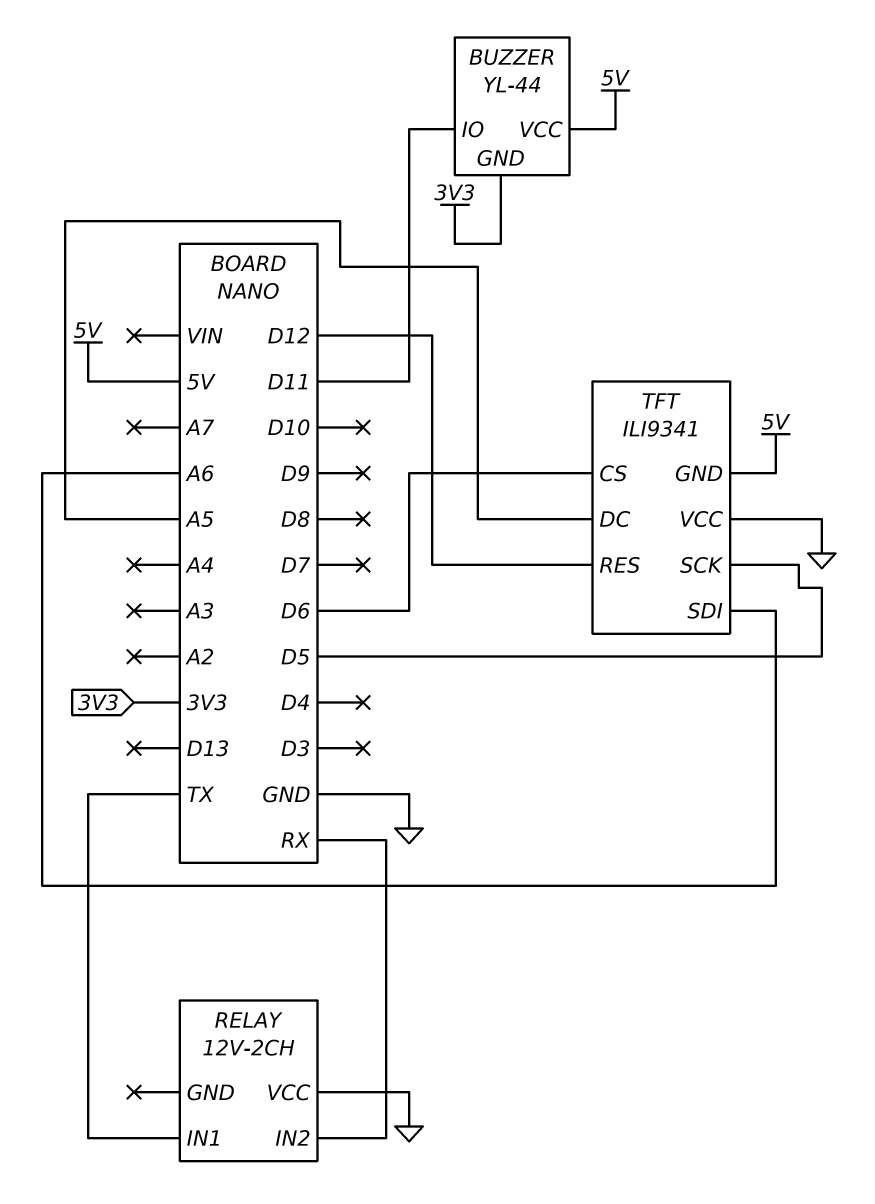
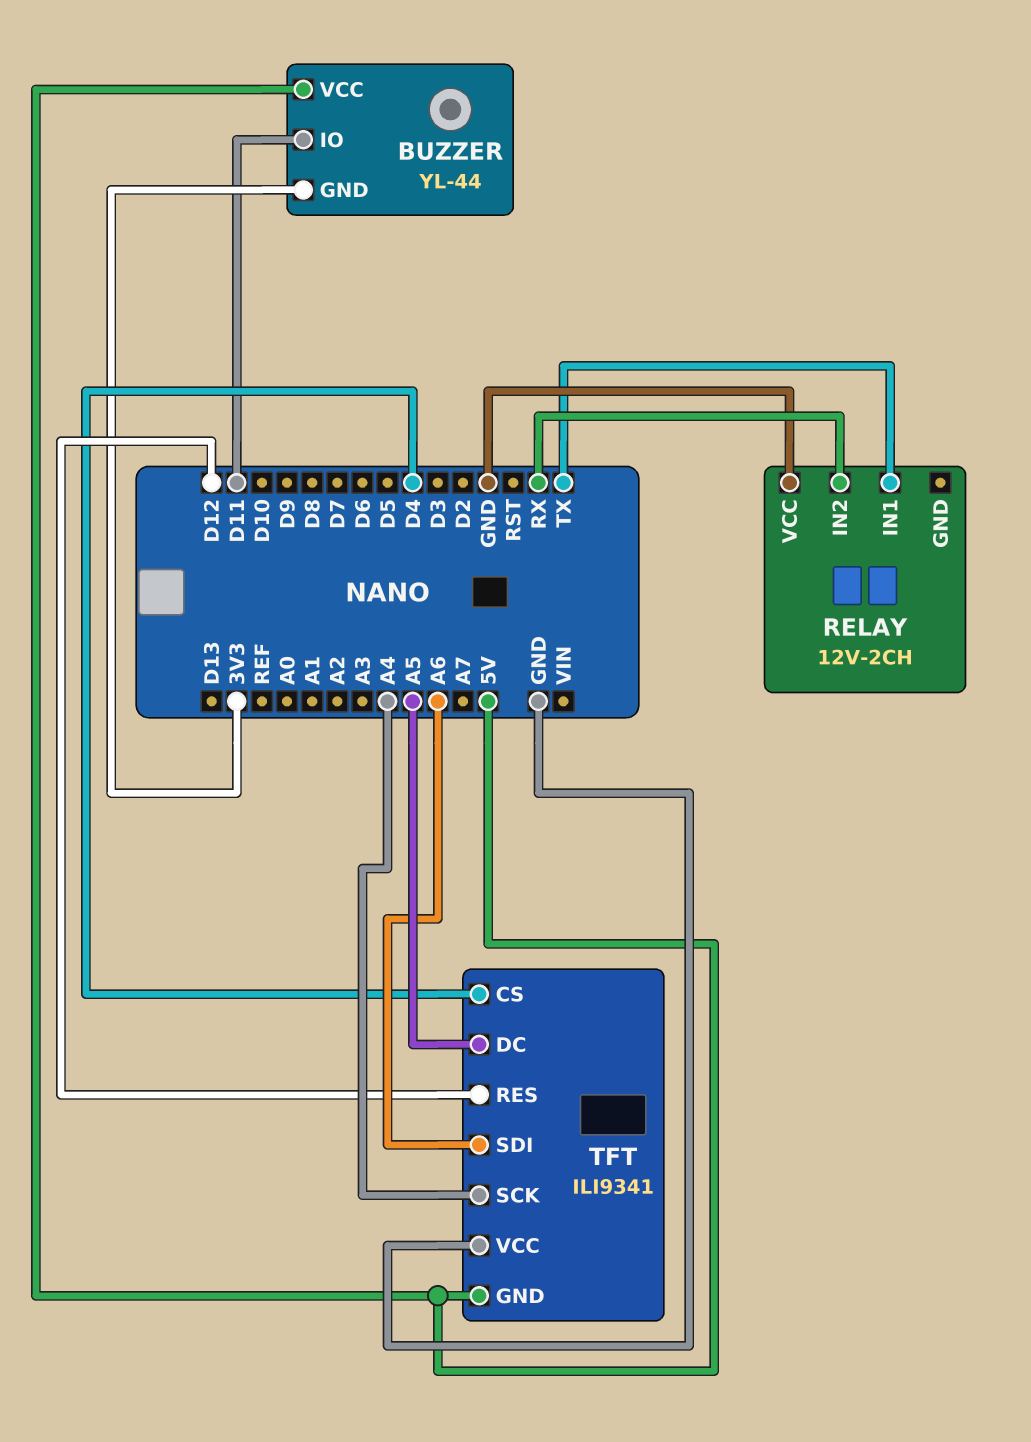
TFT pin CS: D6 -> D4
TFT pin SCK: D5 -> A4

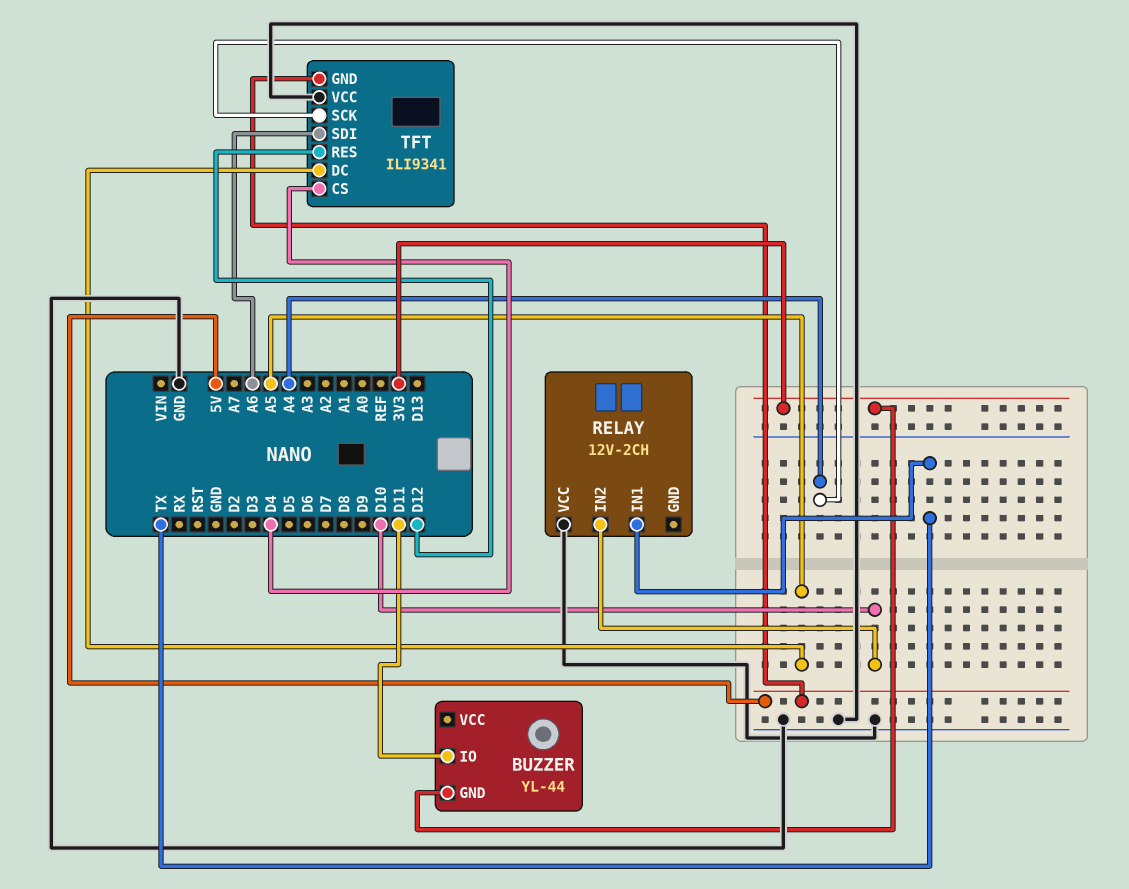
BUZZER pin VCC: 5V -> none
RELAY pin IN2: RX -> D10

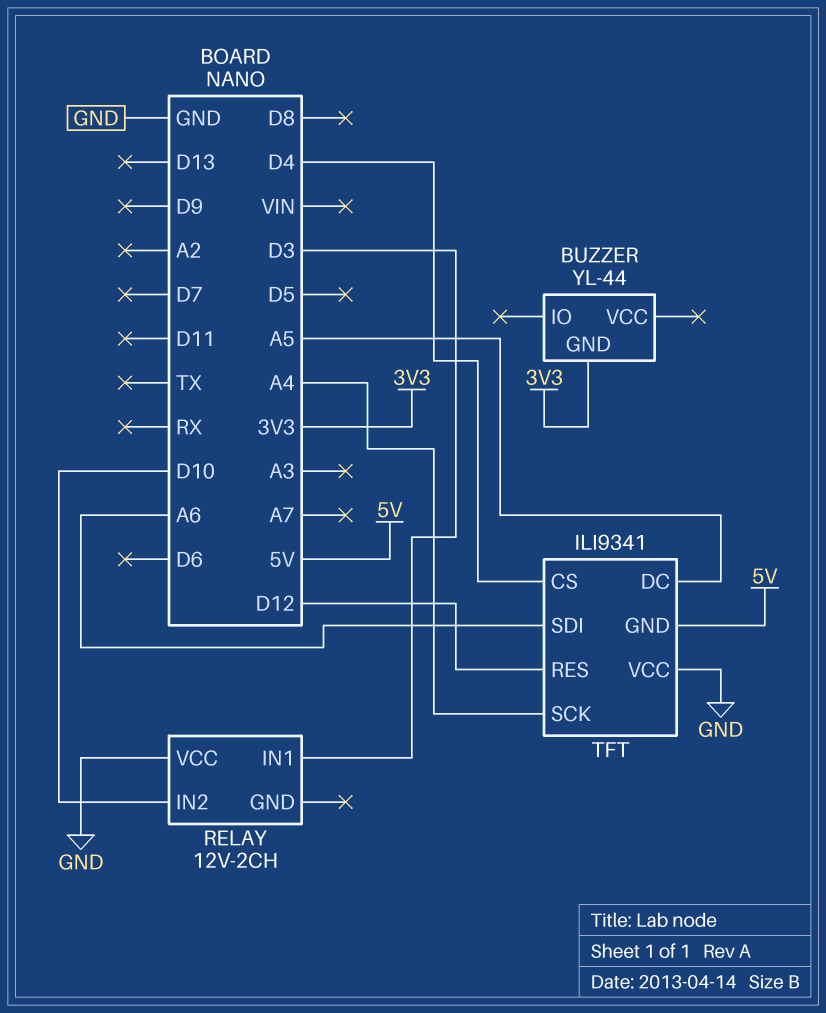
BUZZER pin IO: D11 -> none
RELAY pin IN1: TX -> D3

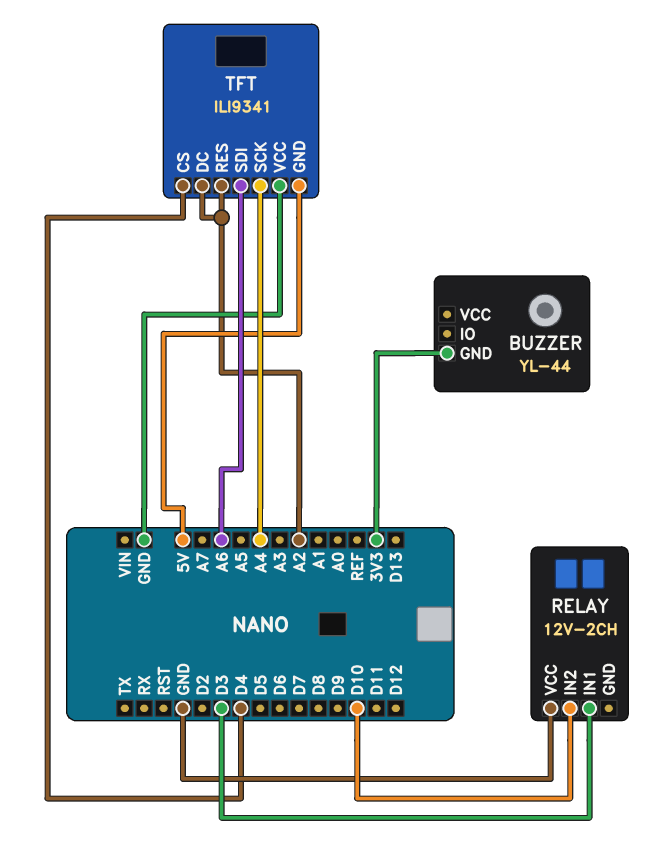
TFT pin DC: A5 -> A2
TFT pin RES: D12 -> A2

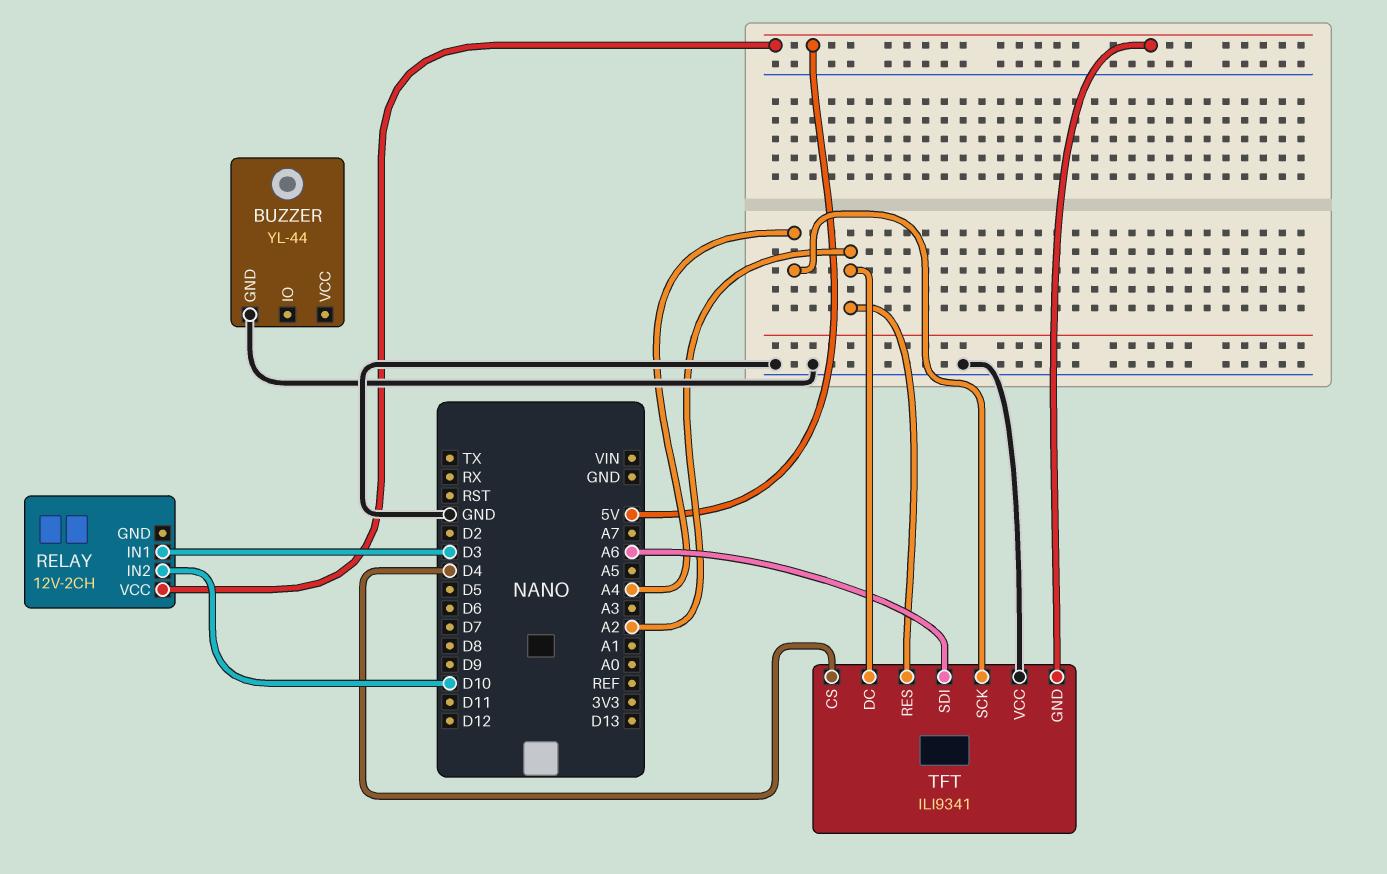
BUZZER pin GND: 3V3 -> GND
RELAY pin VCC: GND -> 5V

